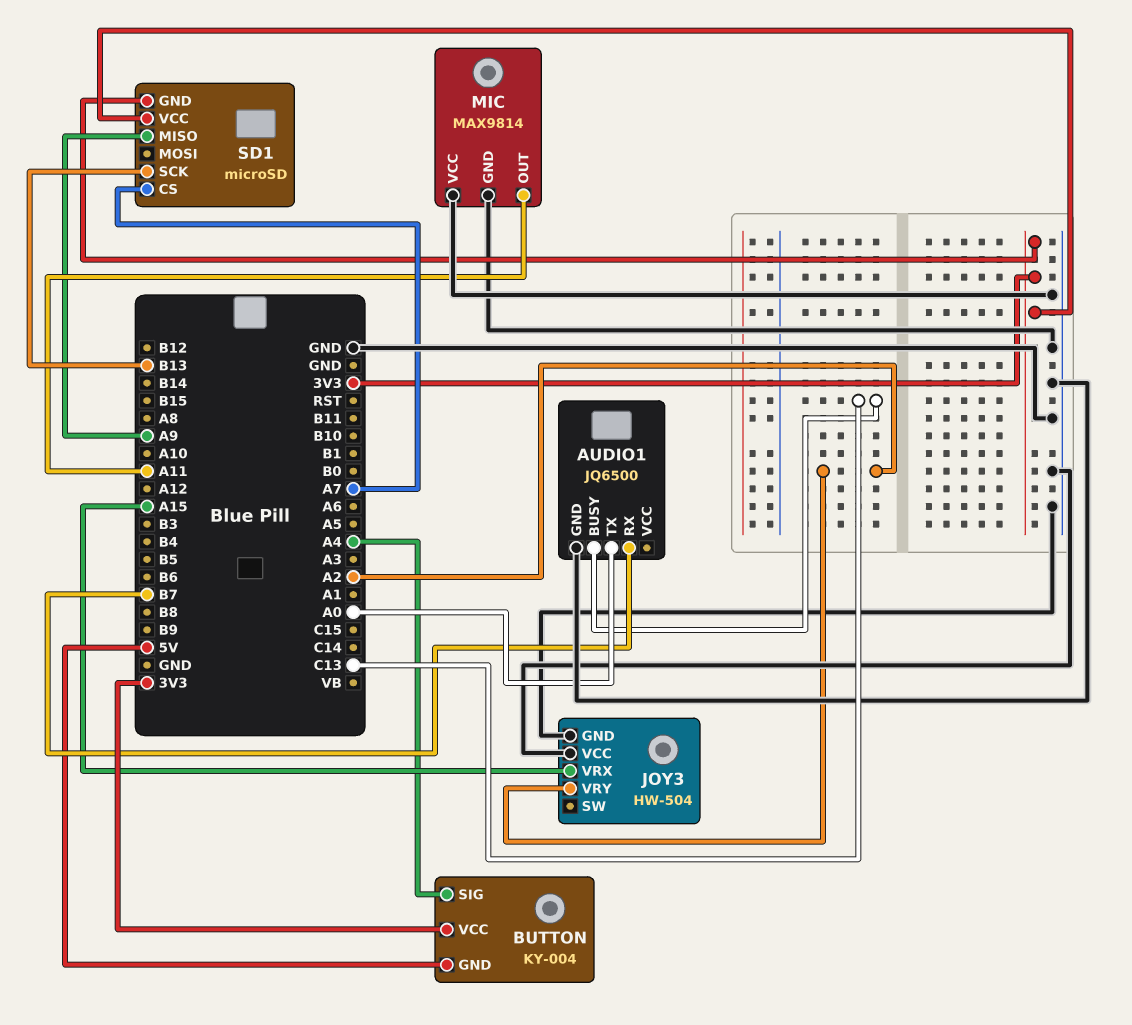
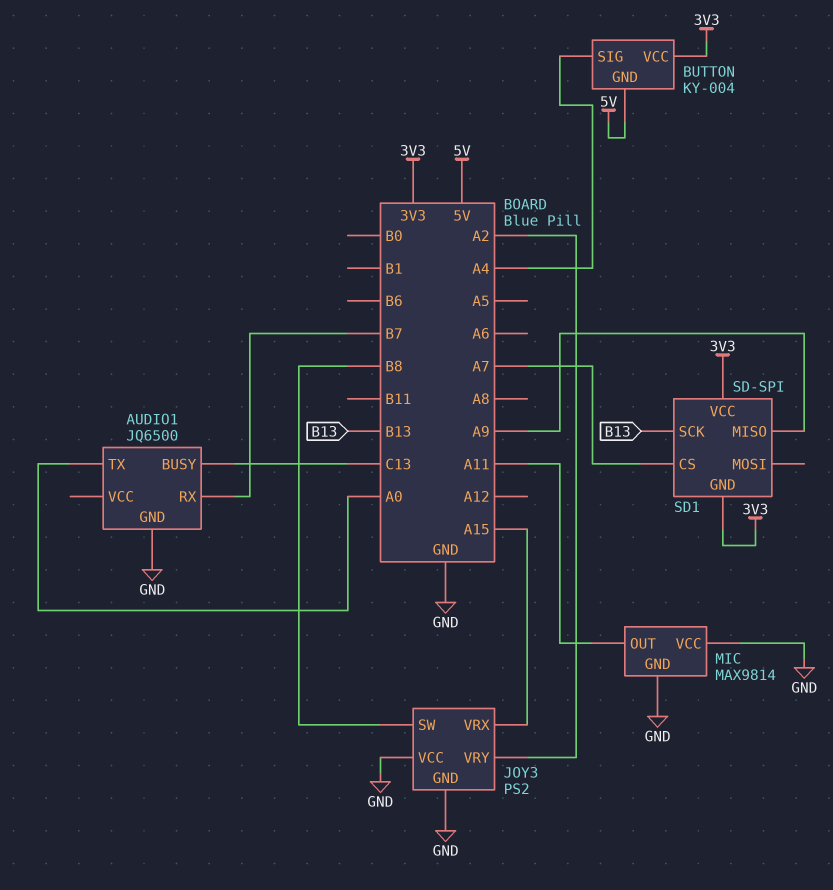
JOY3: HW-504 -> PS2
JOY3 pin SW: none -> B8
SD1: microSD -> SD-SPI

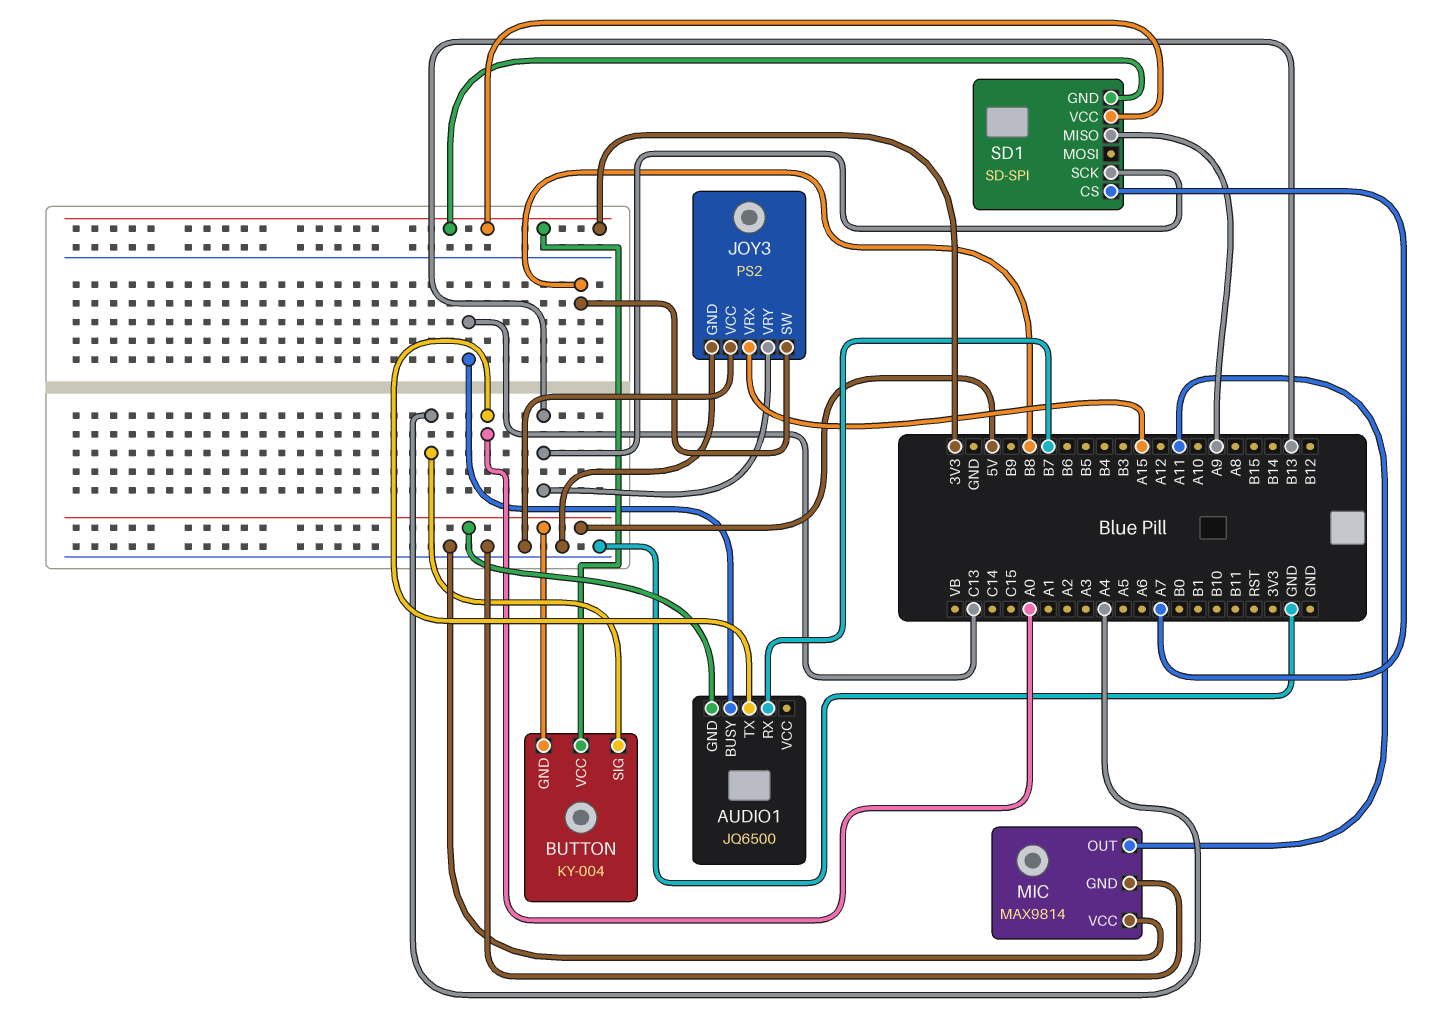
AUDIO1 pin GND: GND -> 5V
JOY3 pin VRY: A2 -> B13

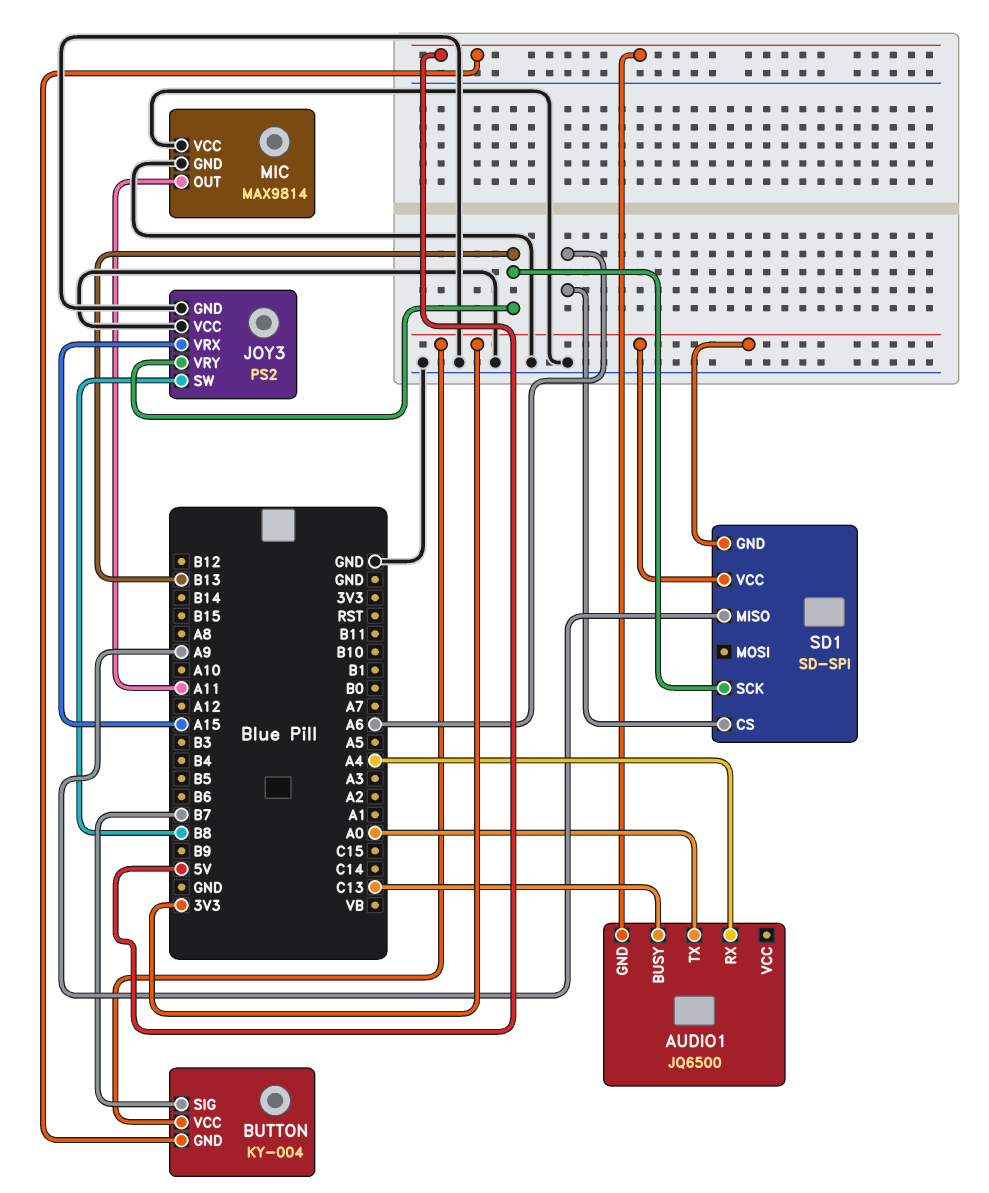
AUDIO1 pin RX: B7 -> A4
BUTTON pin SIG: A4 -> B7
SD1 pin CS: A7 -> A6

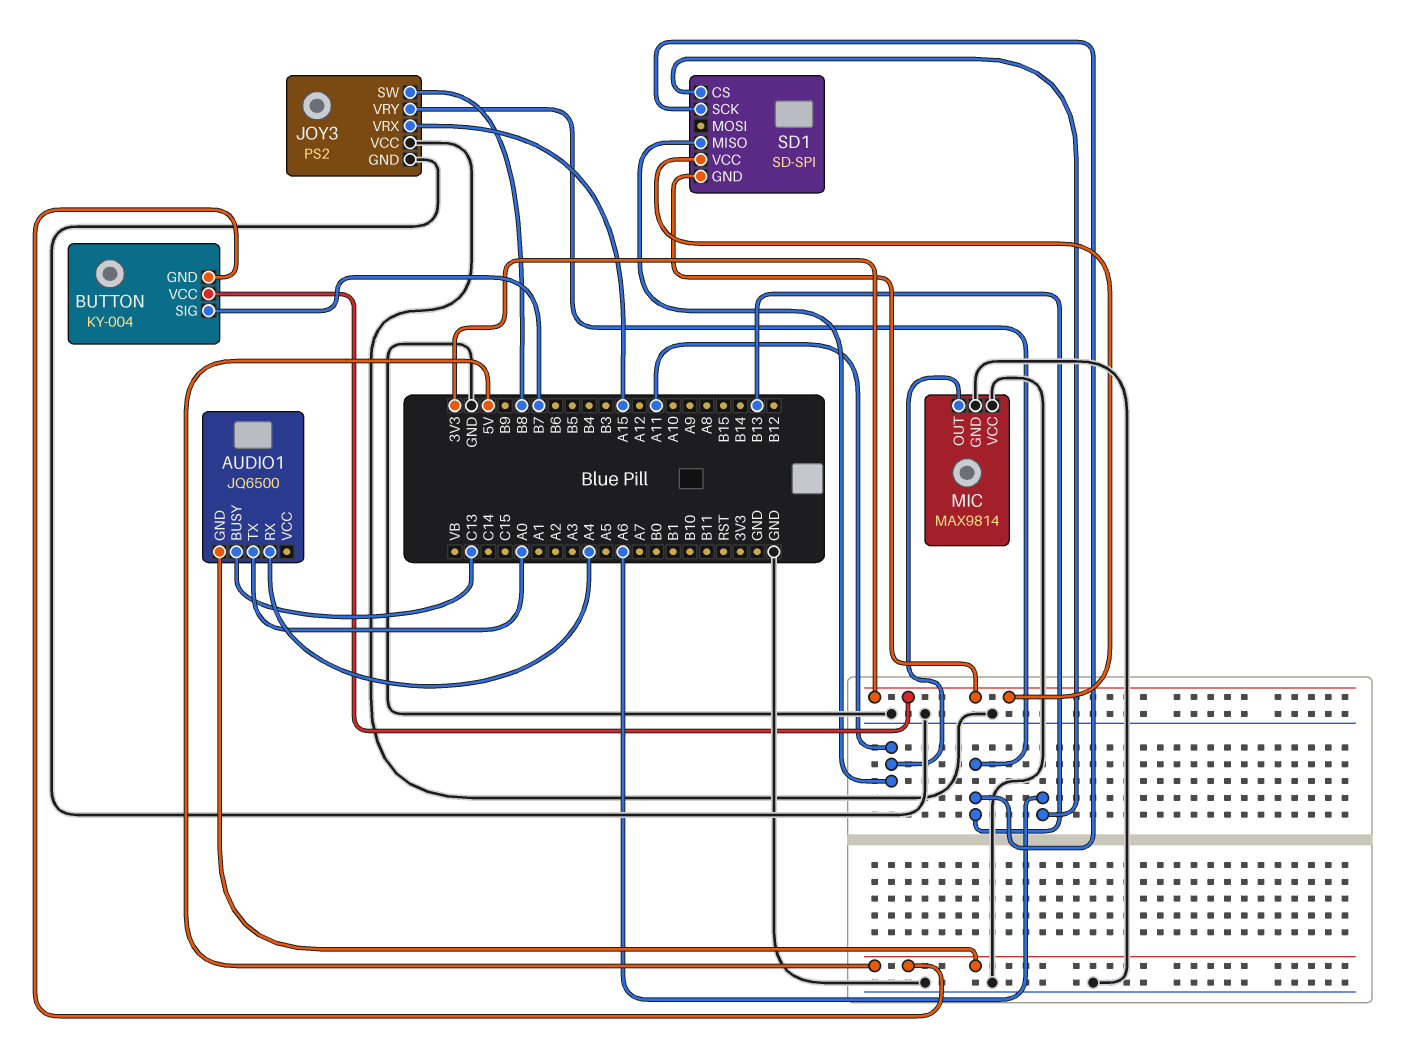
SD1 pin MISO: A9 -> A11

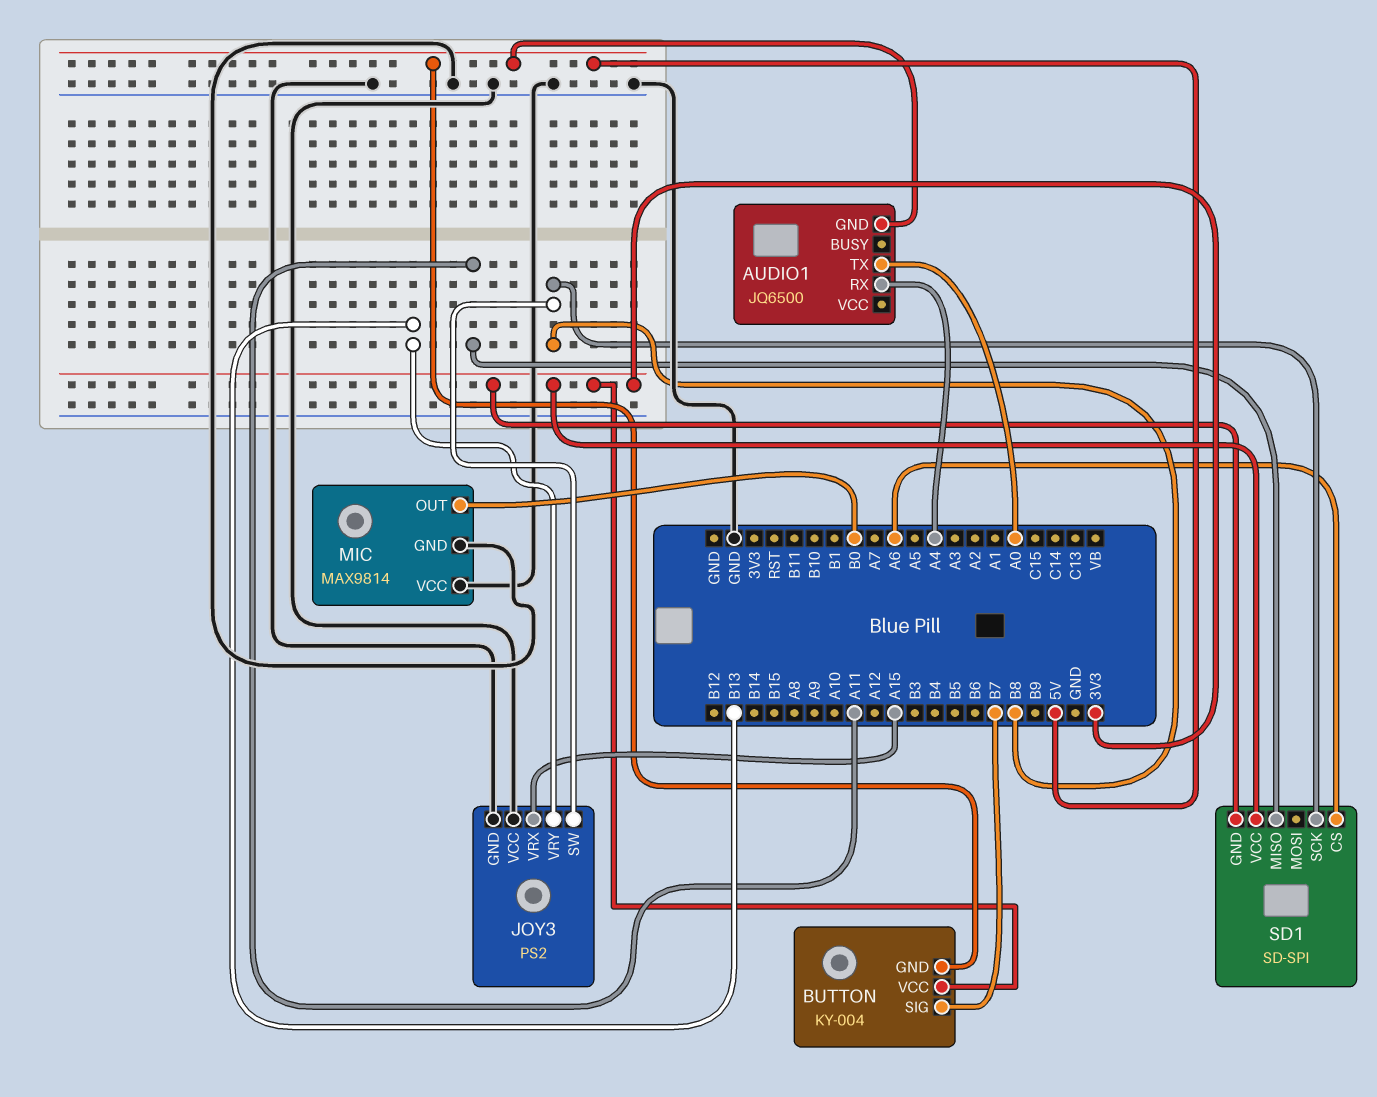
AUDIO1 pin BUSY: C13 -> none
MIC pin OUT: A11 -> B0
SD1 pin SCK: B13 -> B8

